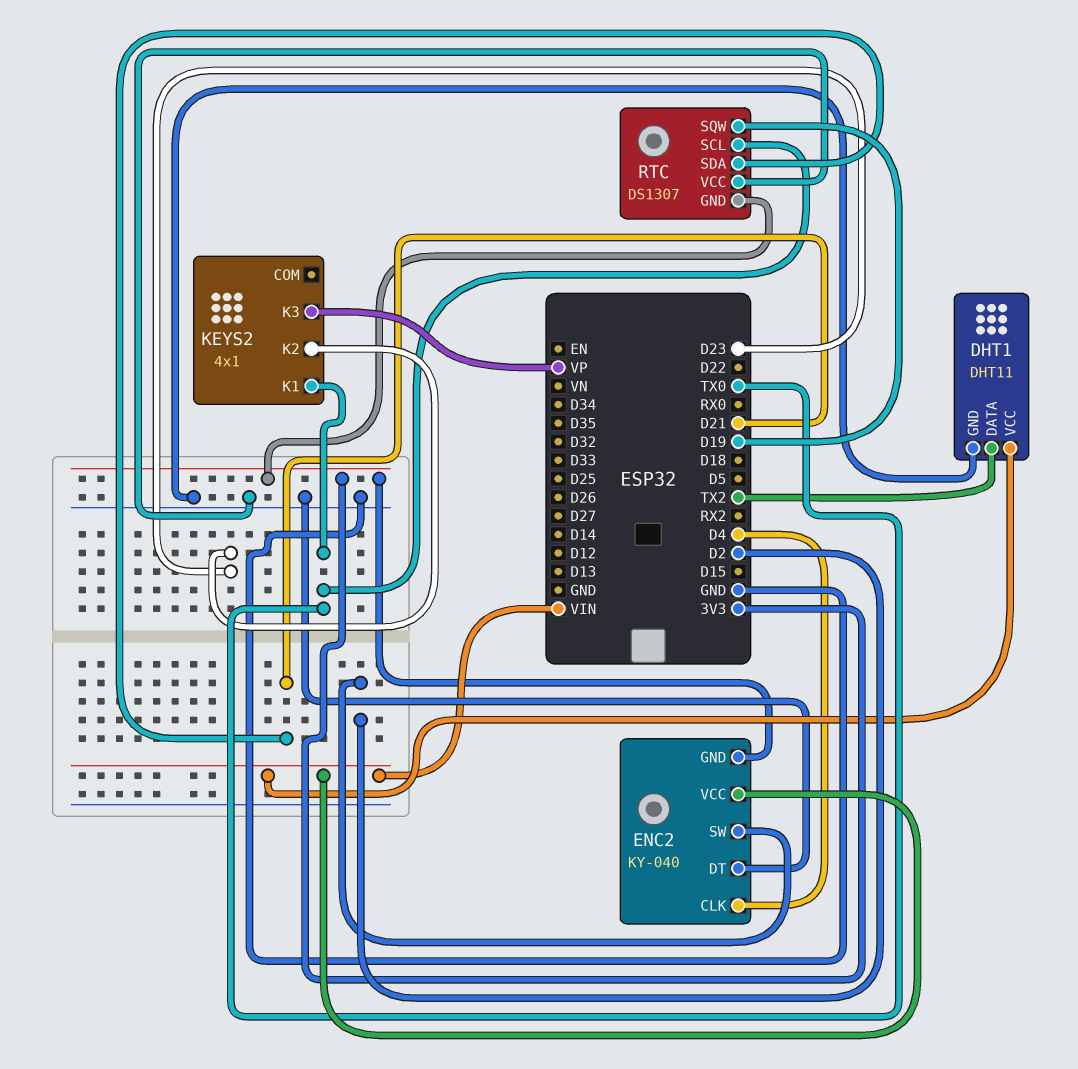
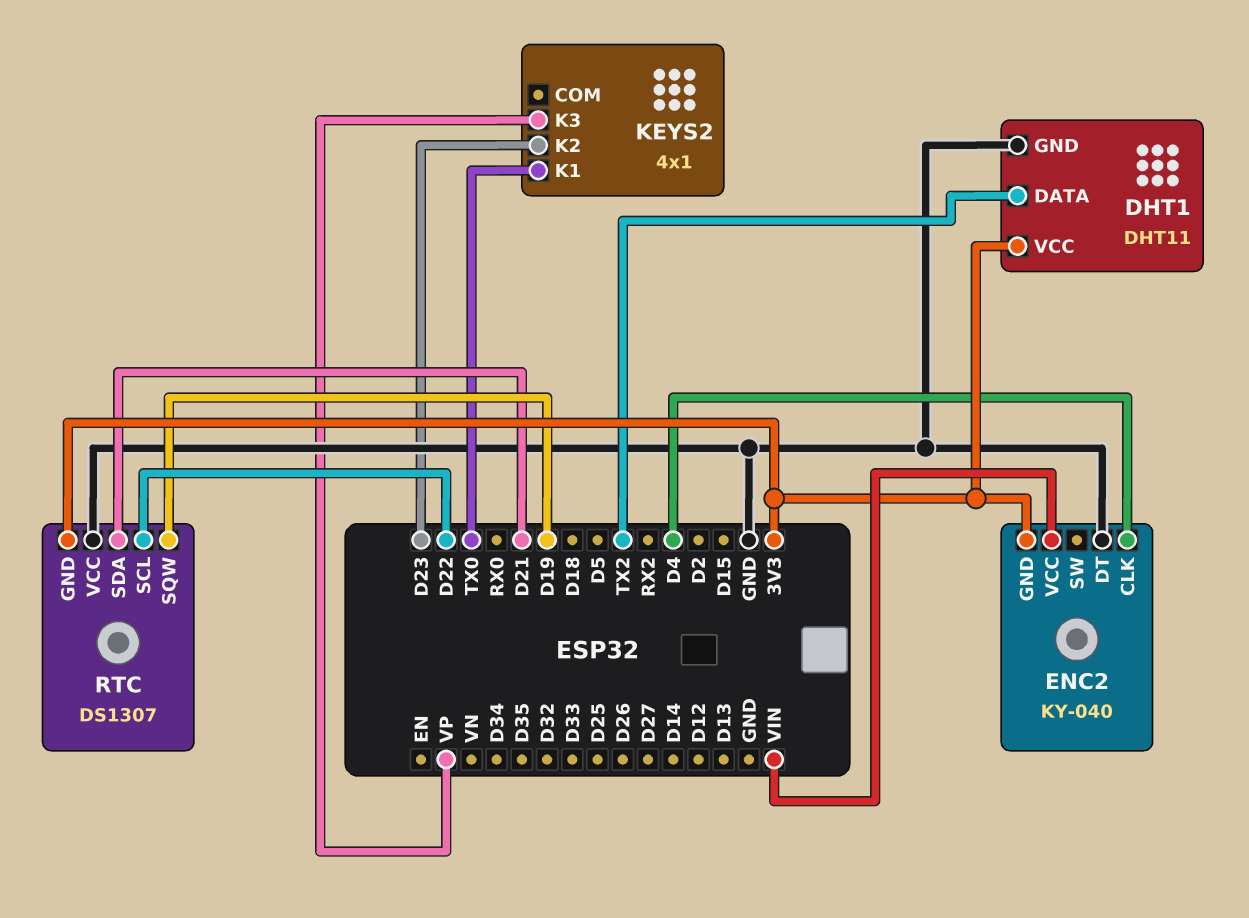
DHT1 pin VCC: VIN -> 3V3
ENC2 pin SW: D2 -> none
RTC pin SCL: TX0 -> D22

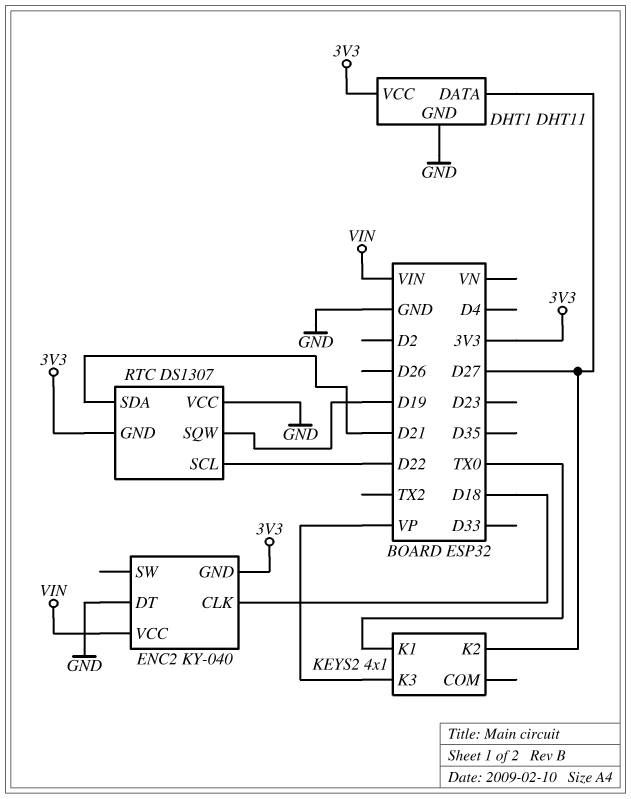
DHT1 pin DATA: TX2 -> D27
ENC2 pin CLK: D4 -> D18
KEYS2 pin K2: D23 -> D27

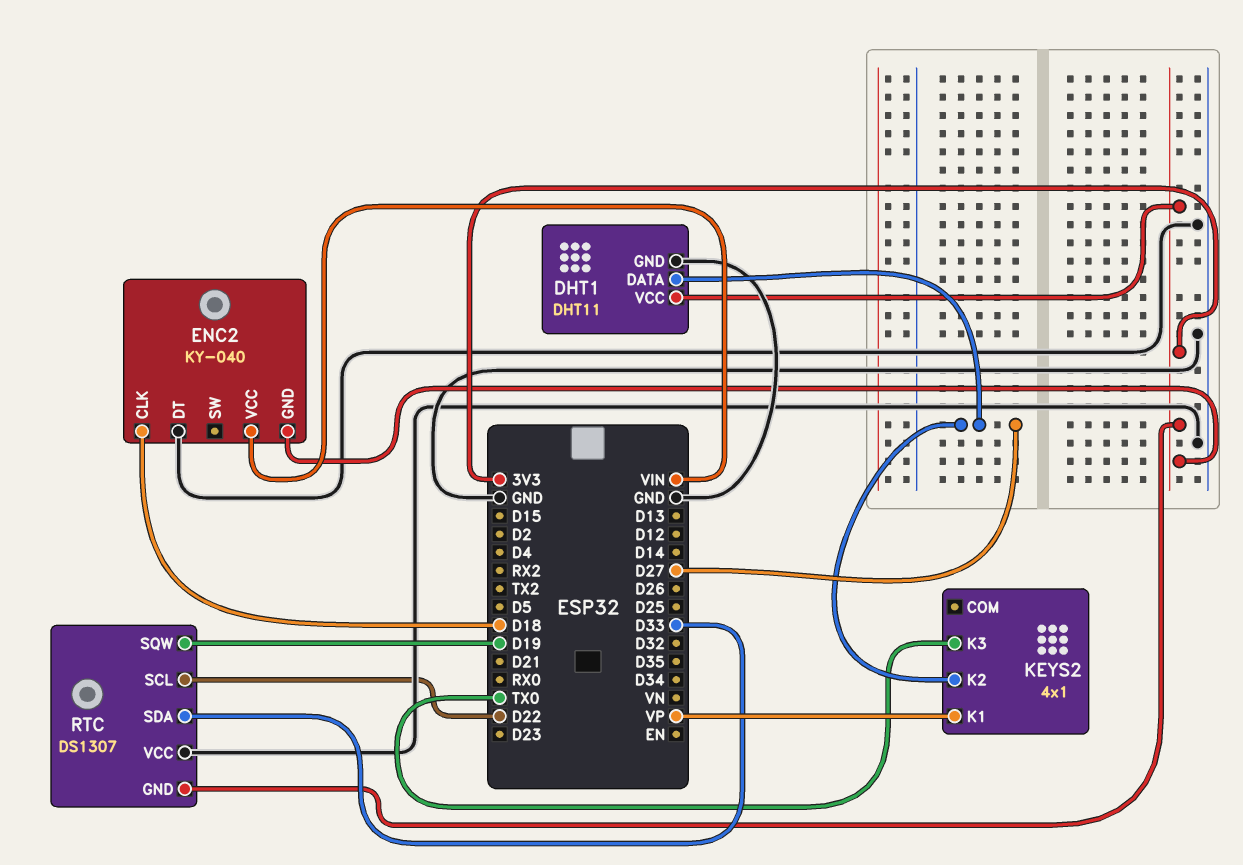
KEYS2 pin K1: TX0 -> VP
KEYS2 pin K3: VP -> TX0
RTC pin SDA: D21 -> D33

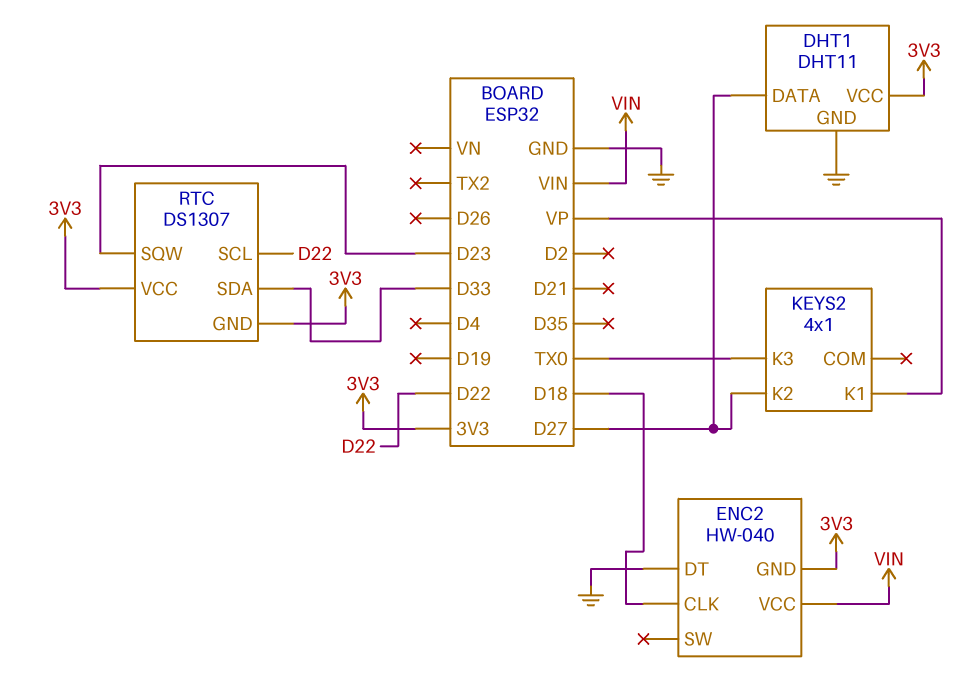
ENC2: KY-040 -> HW-040
RTC pin SQW: D19 -> D23
RTC pin VCC: GND -> 3V3

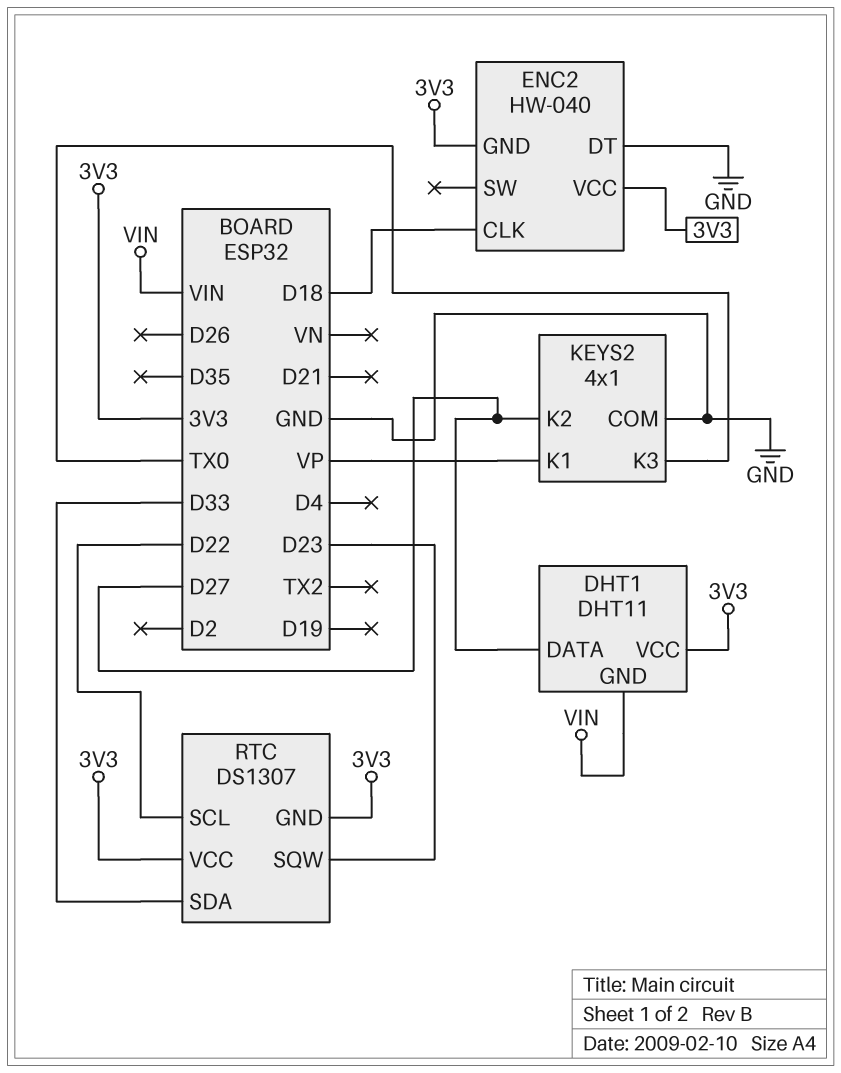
DHT1 pin GND: GND -> VIN
ENC2 pin VCC: VIN -> 3V3
KEYS2 pin COM: none -> GND

